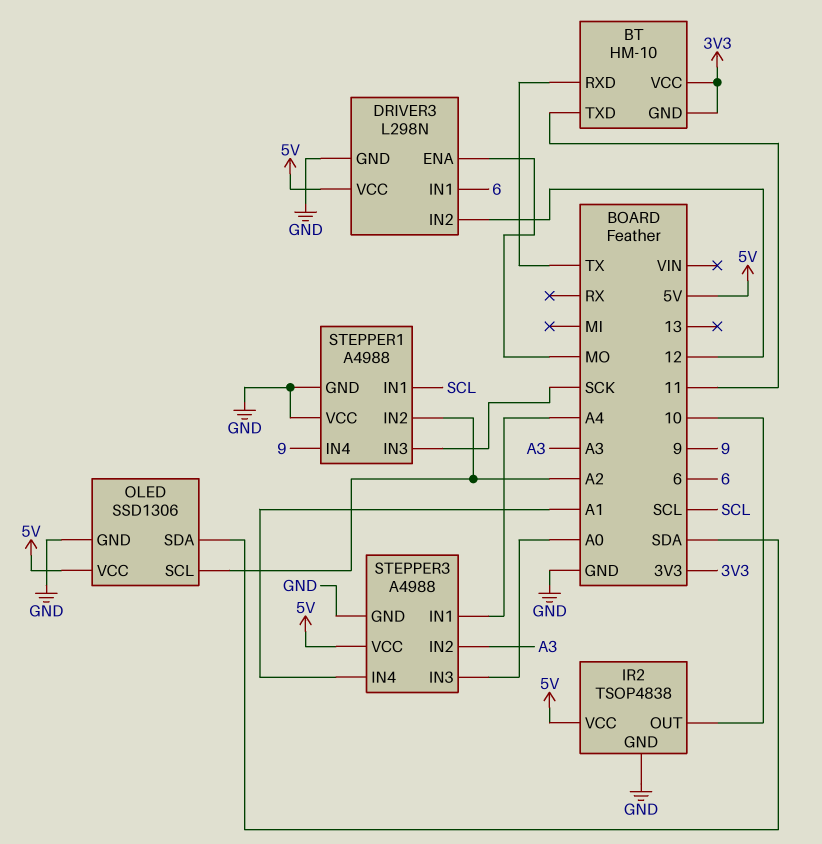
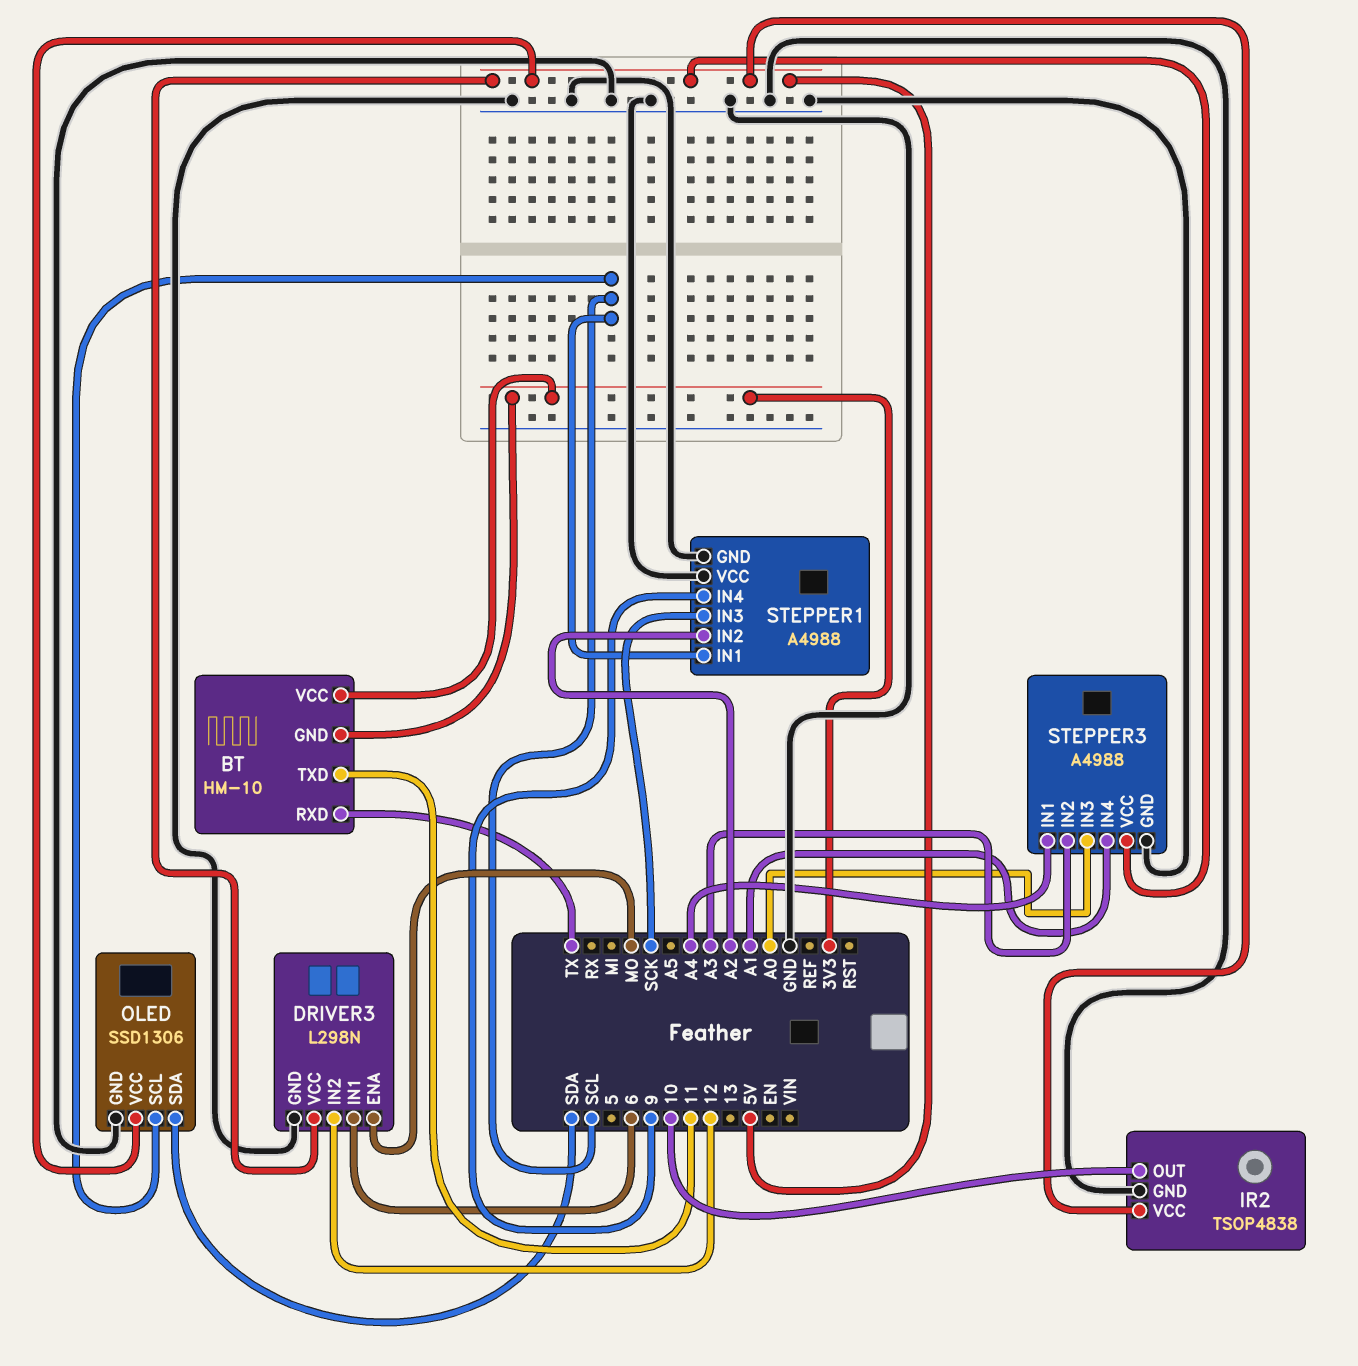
OLED pin SCL: A2 -> SCL

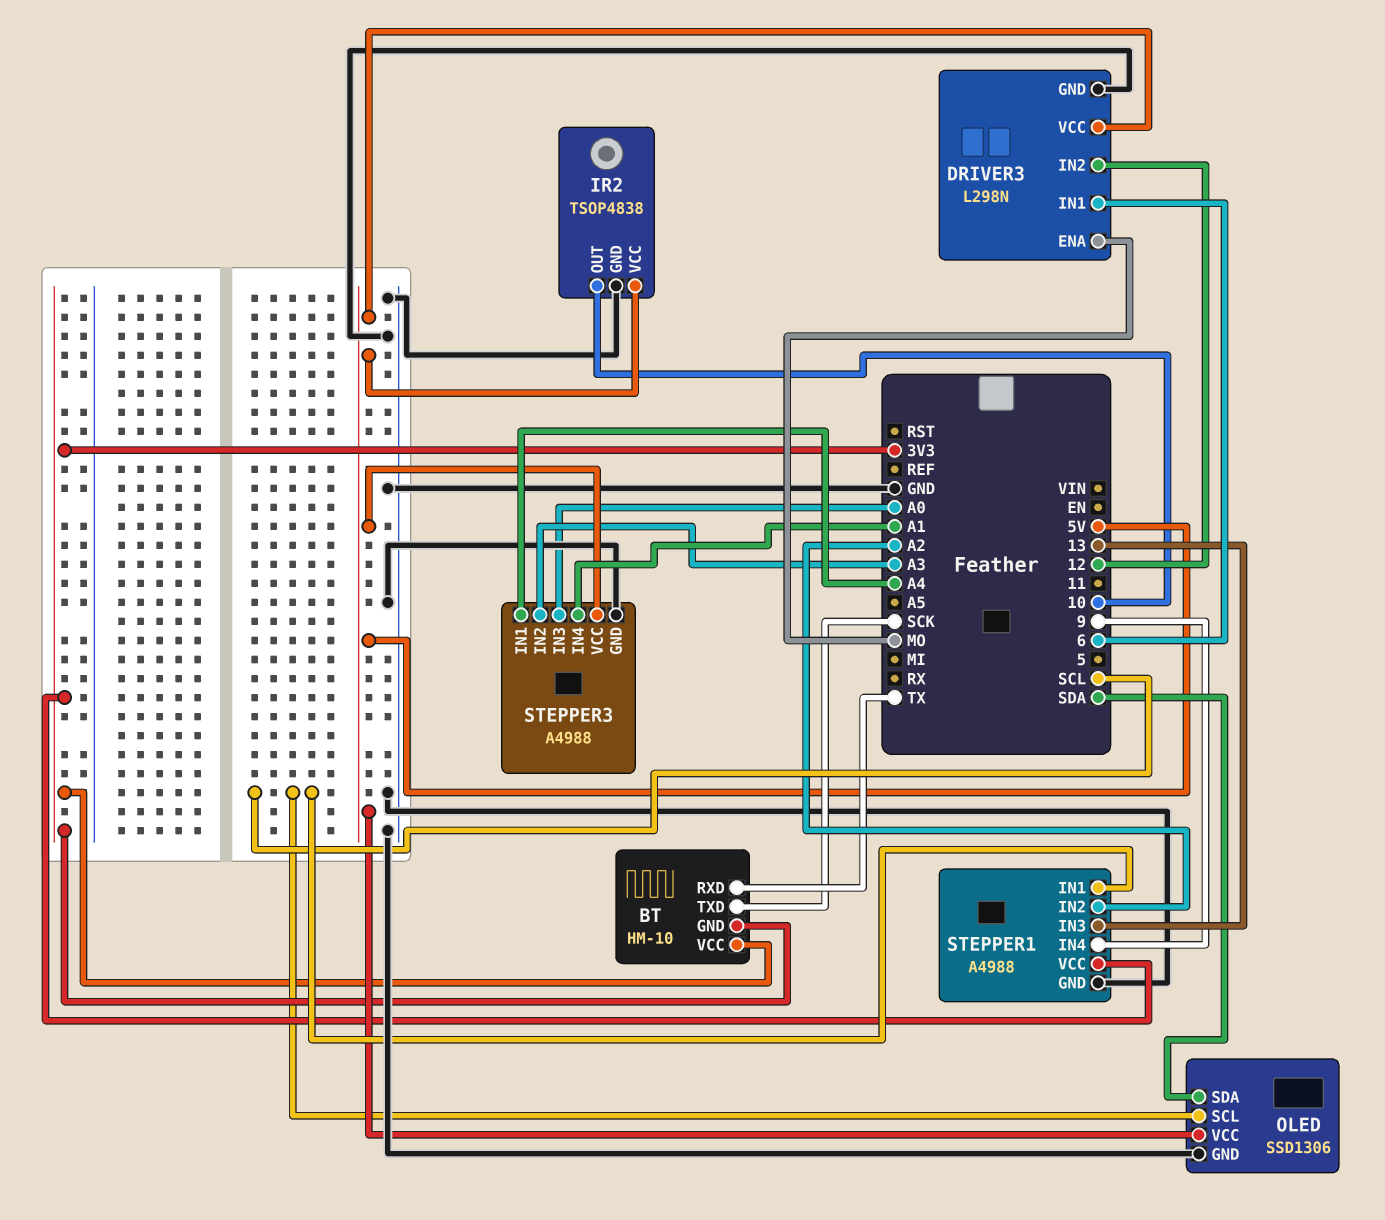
BT pin TXD: 11 -> SCK
STEPPER1 pin IN3: SCK -> 13
STEPPER1 pin VCC: GND -> 3V3

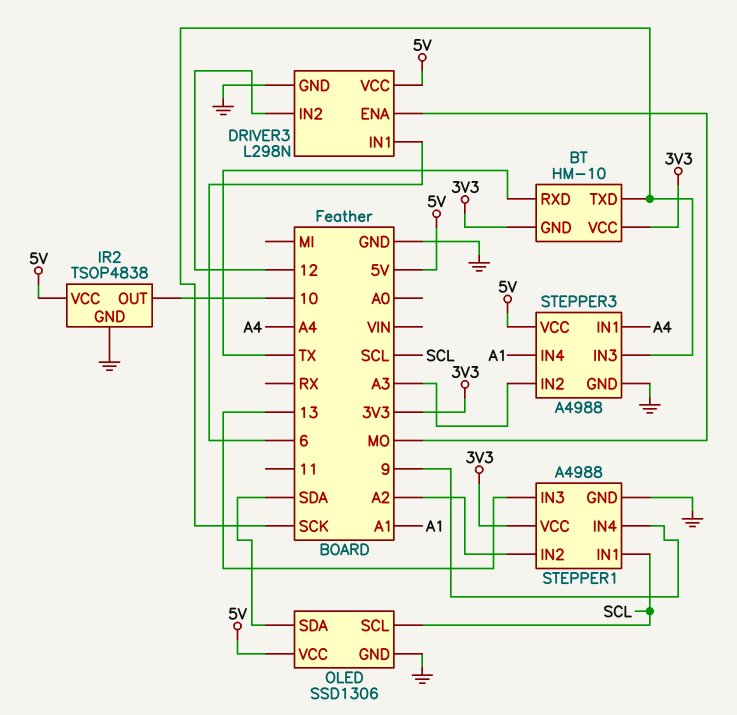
STEPPER3 pin IN3: A0 -> SCK

